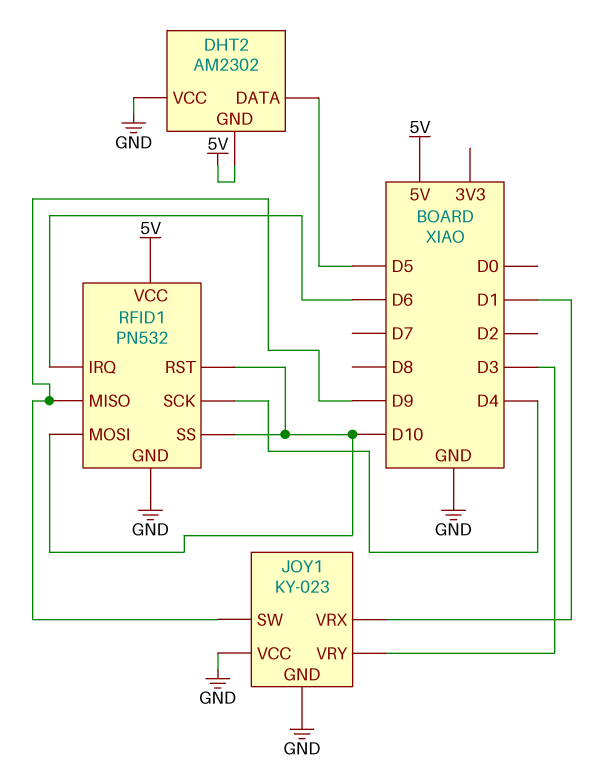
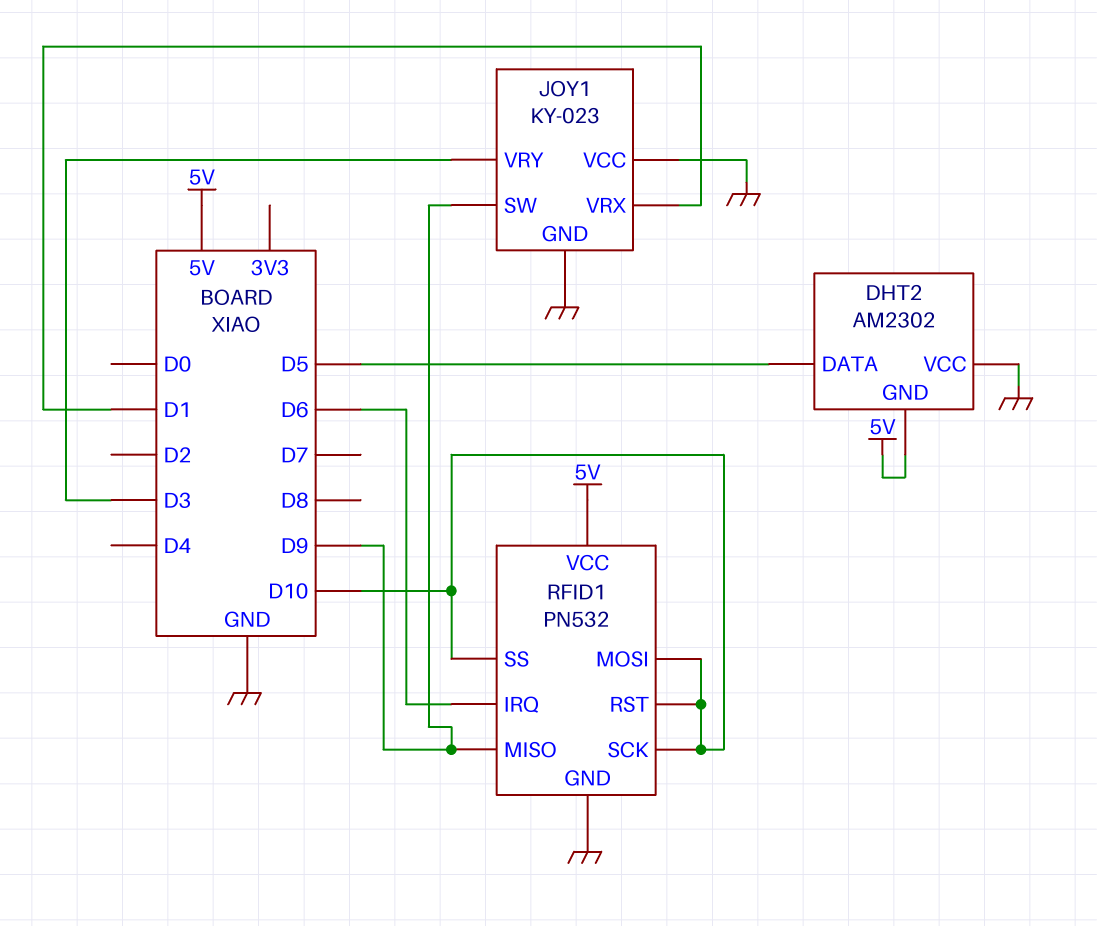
RFID1 pin SCK: D4 -> D10

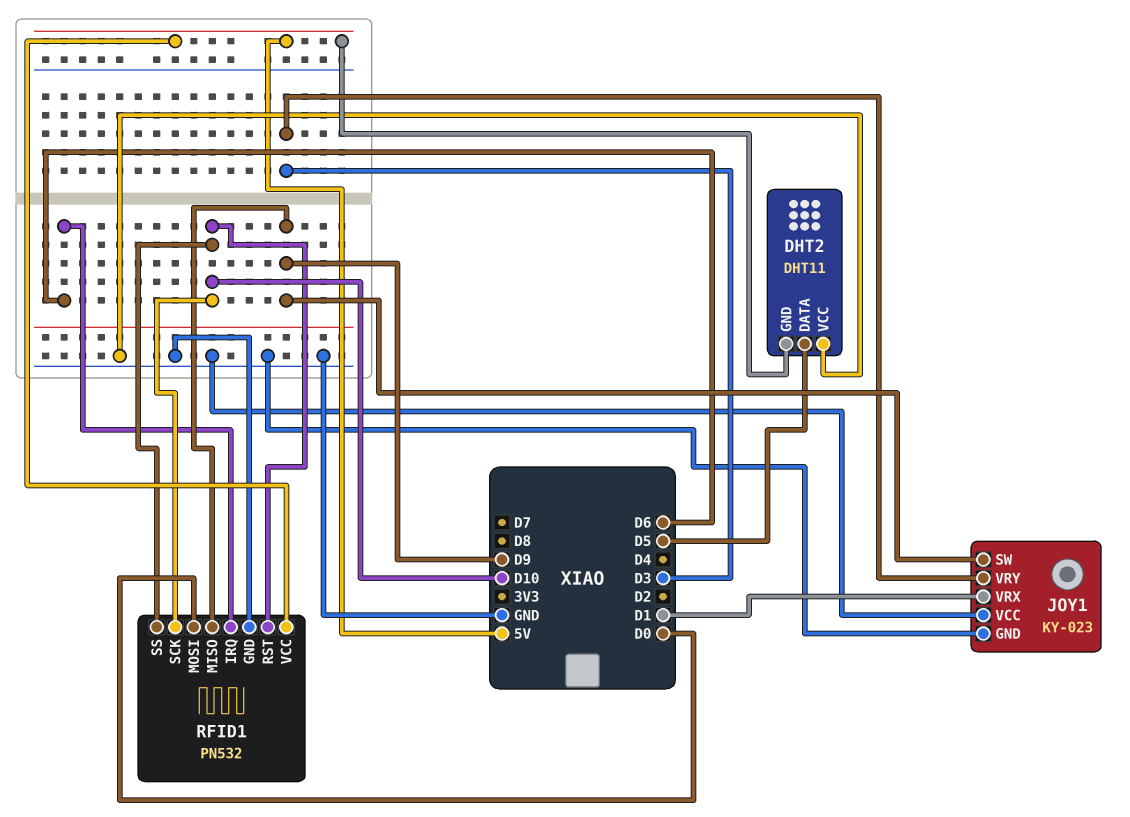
DHT2: AM2302 -> DHT11
RFID1 pin MOSI: D10 -> D0

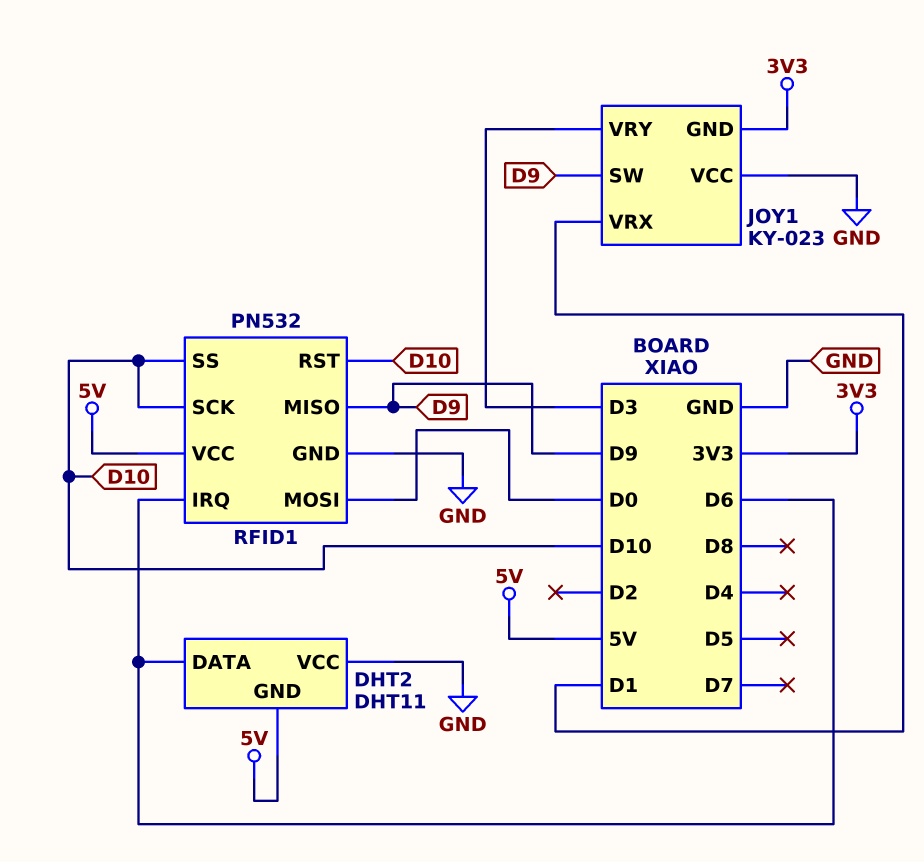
DHT2 pin DATA: D5 -> D6
JOY1 pin GND: GND -> 3V3

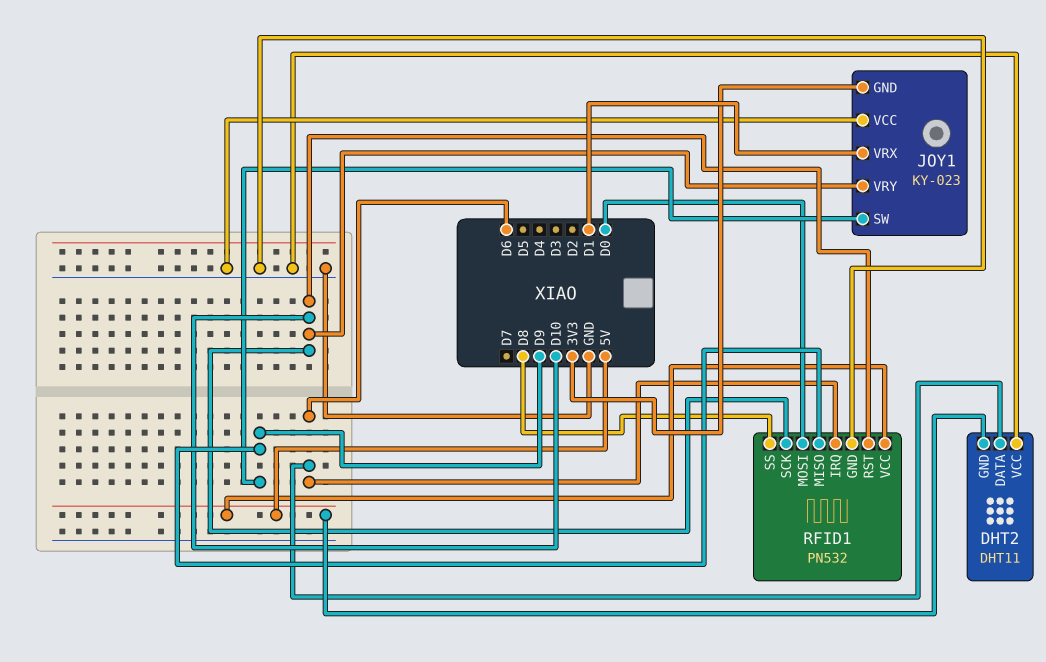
JOY1 pin VRY: D3 -> D10
RFID1 pin SS: D10 -> D8

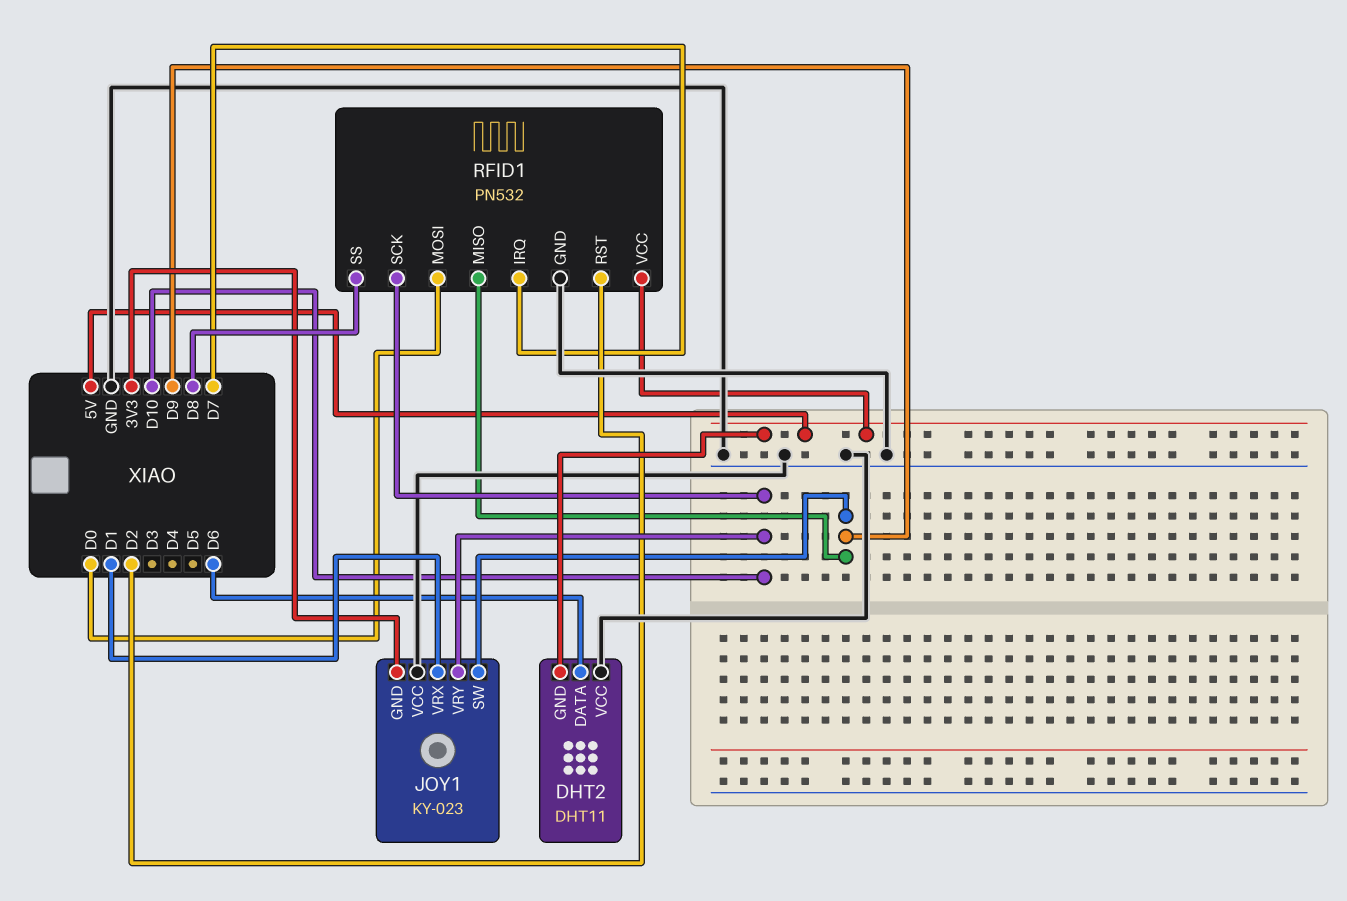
RFID1 pin IRQ: D6 -> D7
RFID1 pin RST: D10 -> D2

